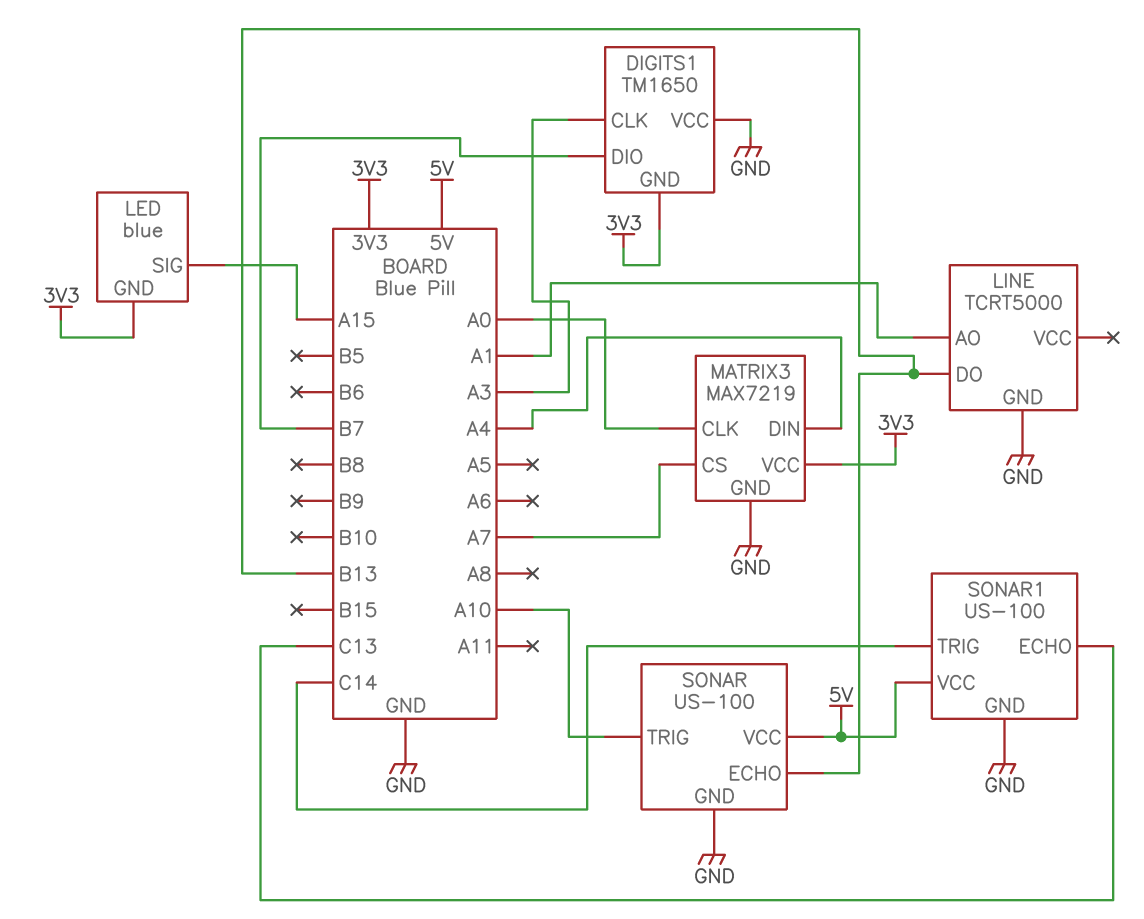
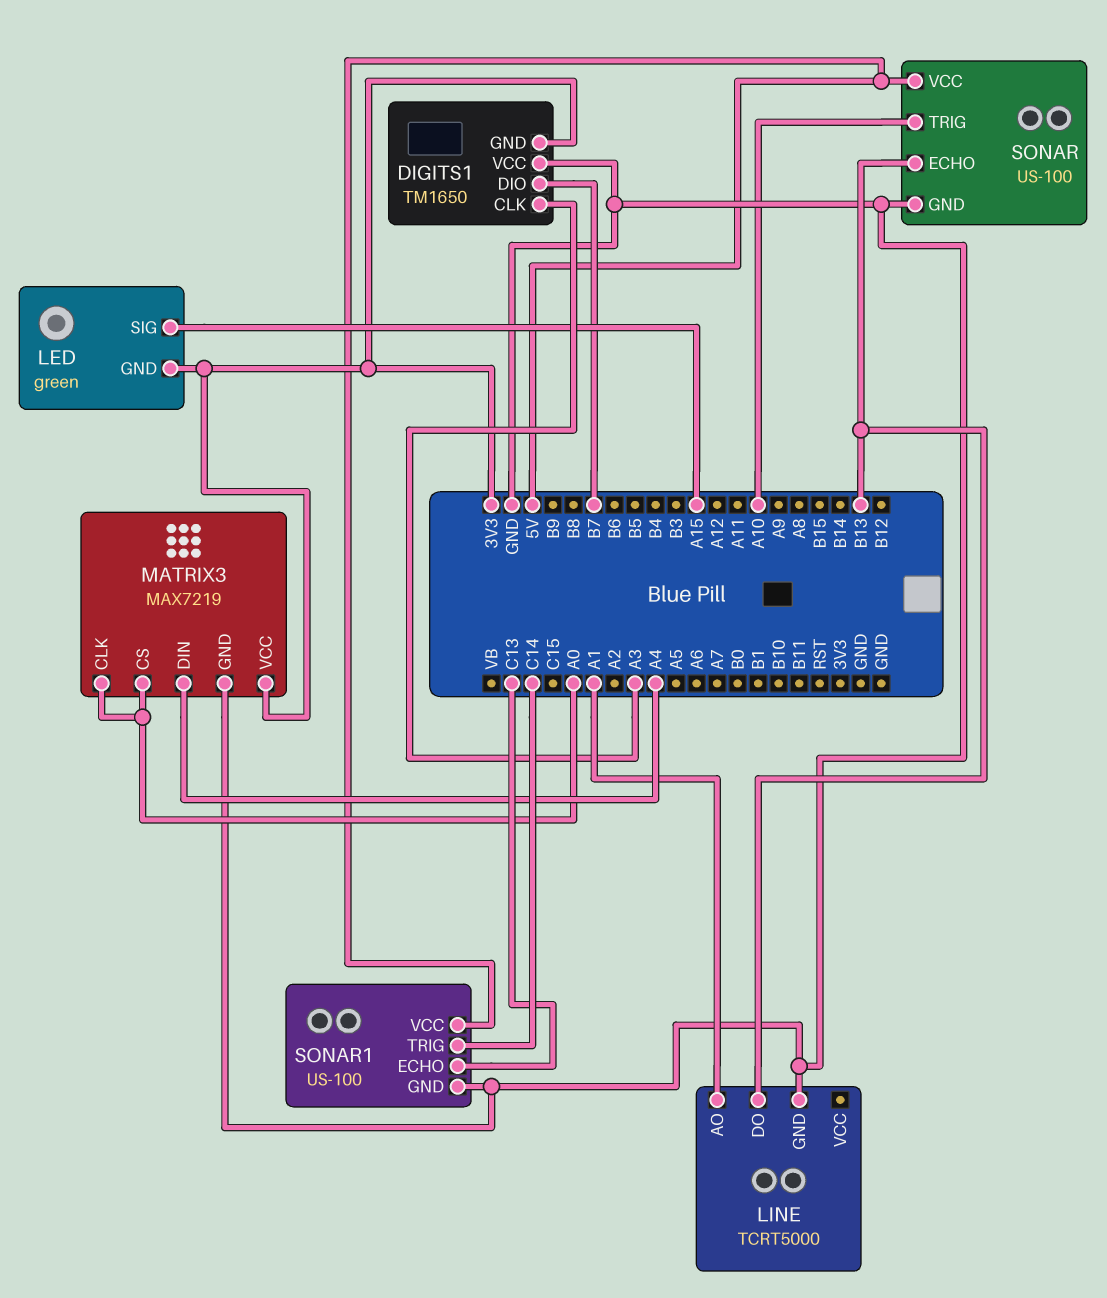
LED: blue -> green
MATRIX3 pin CS: A7 -> A0

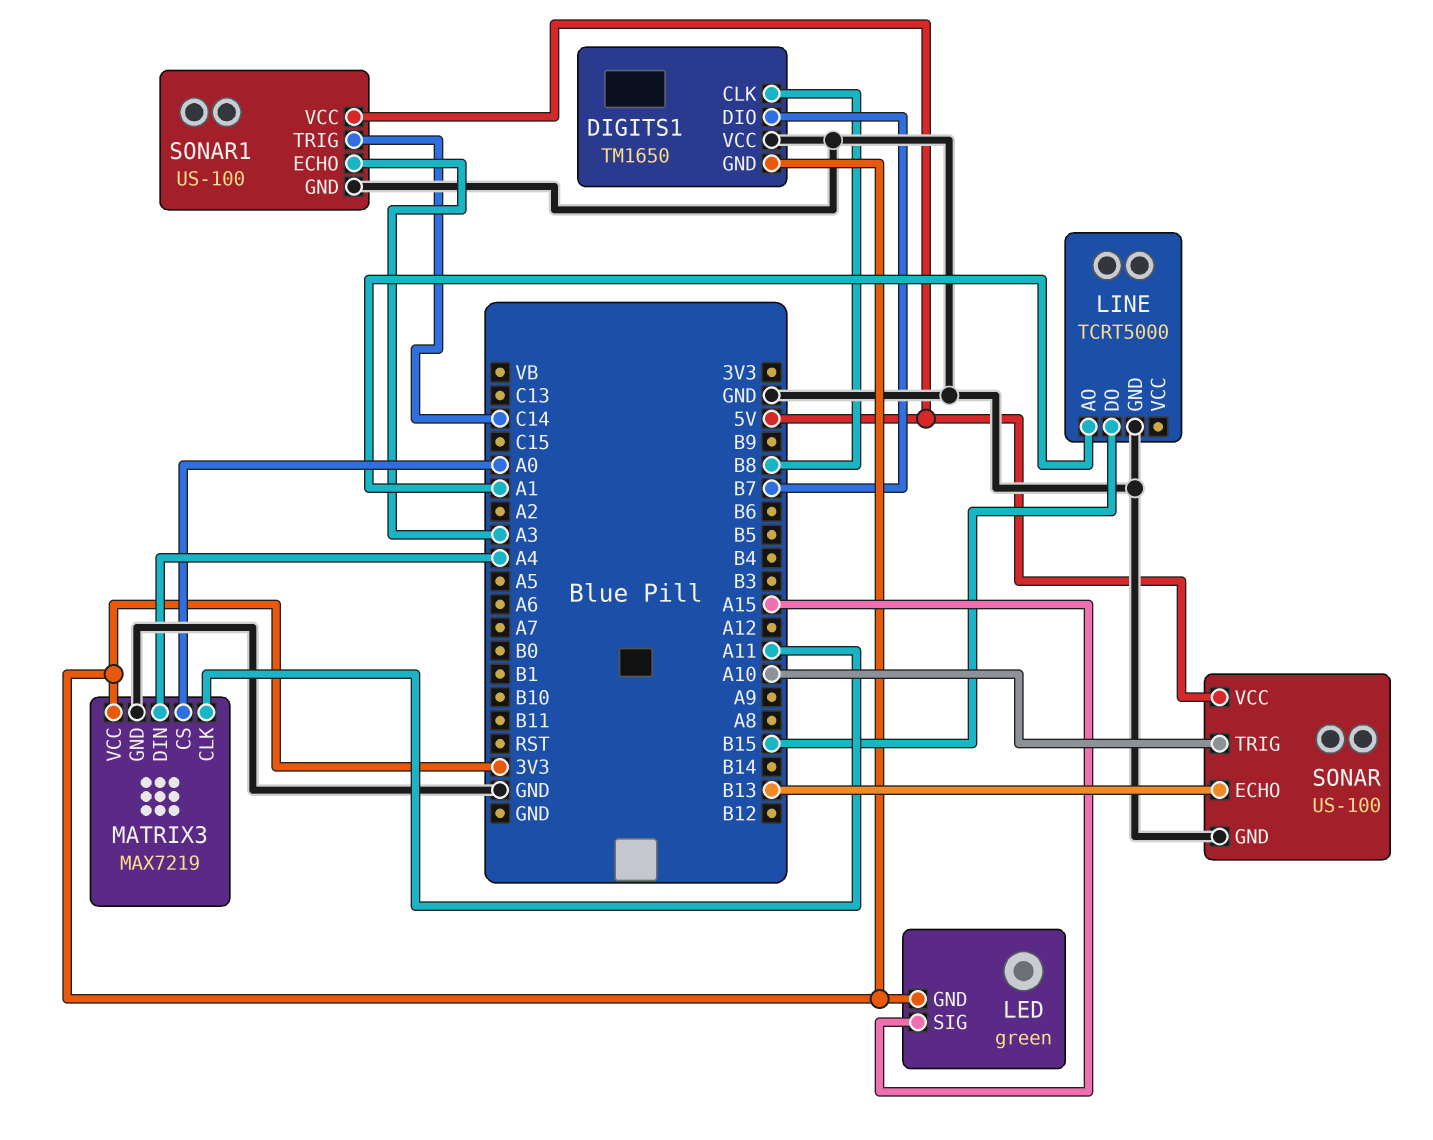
DIGITS1 pin CLK: A3 -> B8
LINE pin DO: B13 -> B15
MATRIX3 pin CLK: A0 -> A11
SONAR1 pin ECHO: C13 -> A3

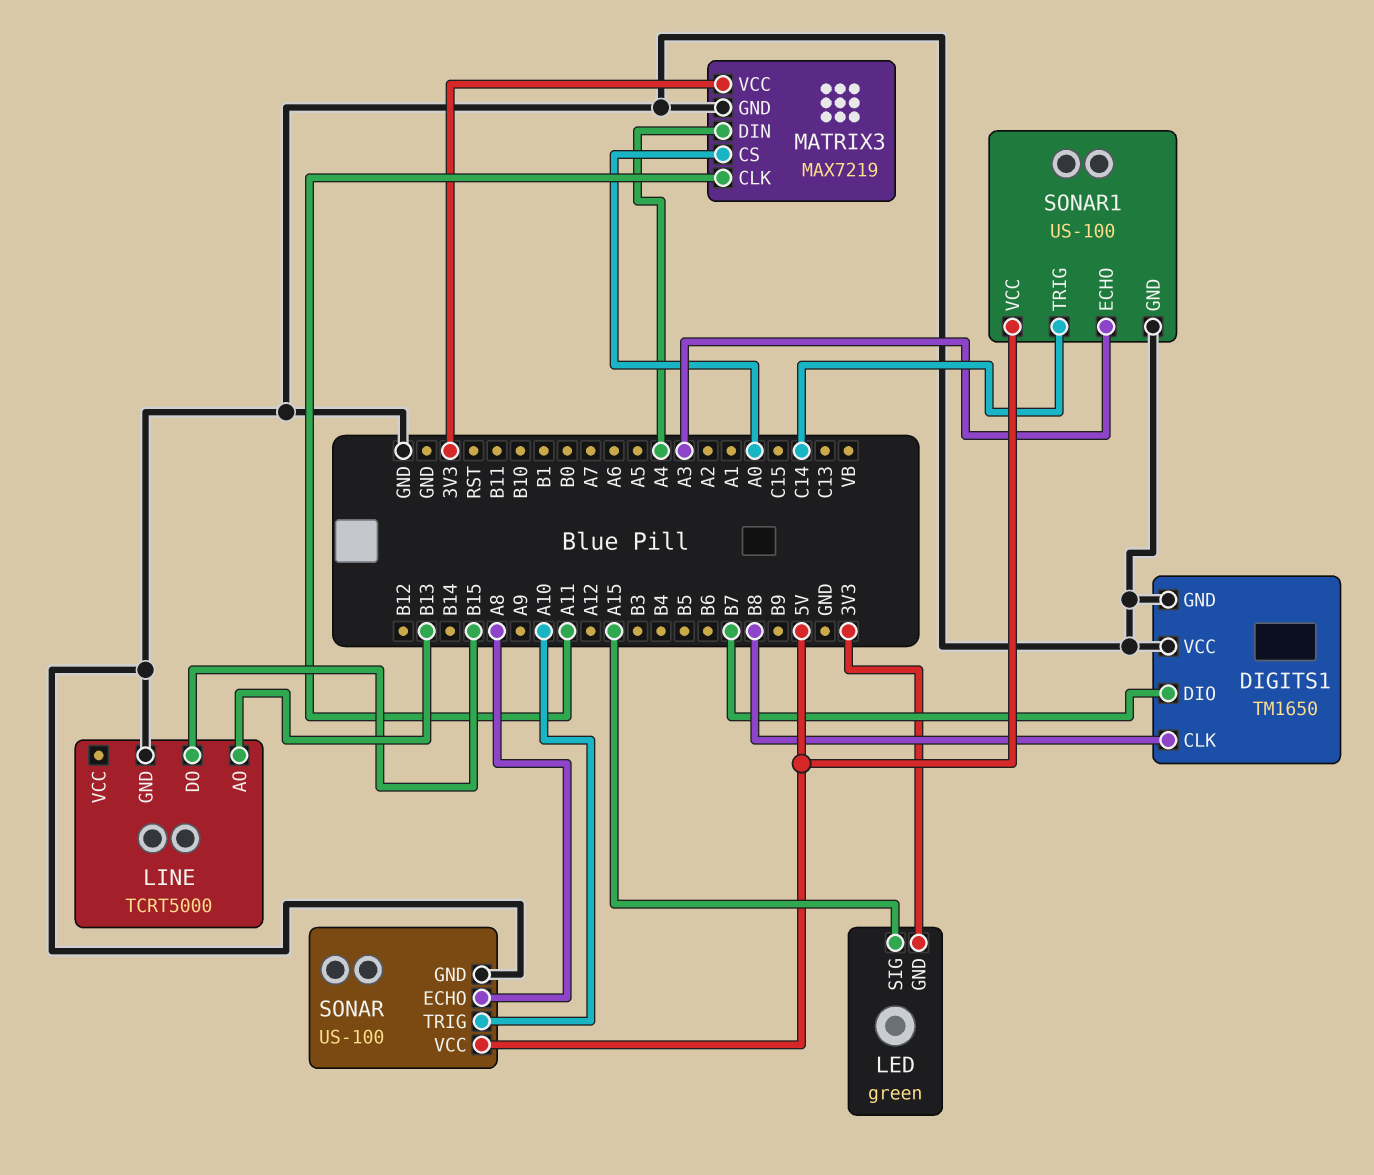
DIGITS1 pin GND: 3V3 -> GND
LINE pin AO: A1 -> B13
SONAR pin ECHO: B13 -> A8

